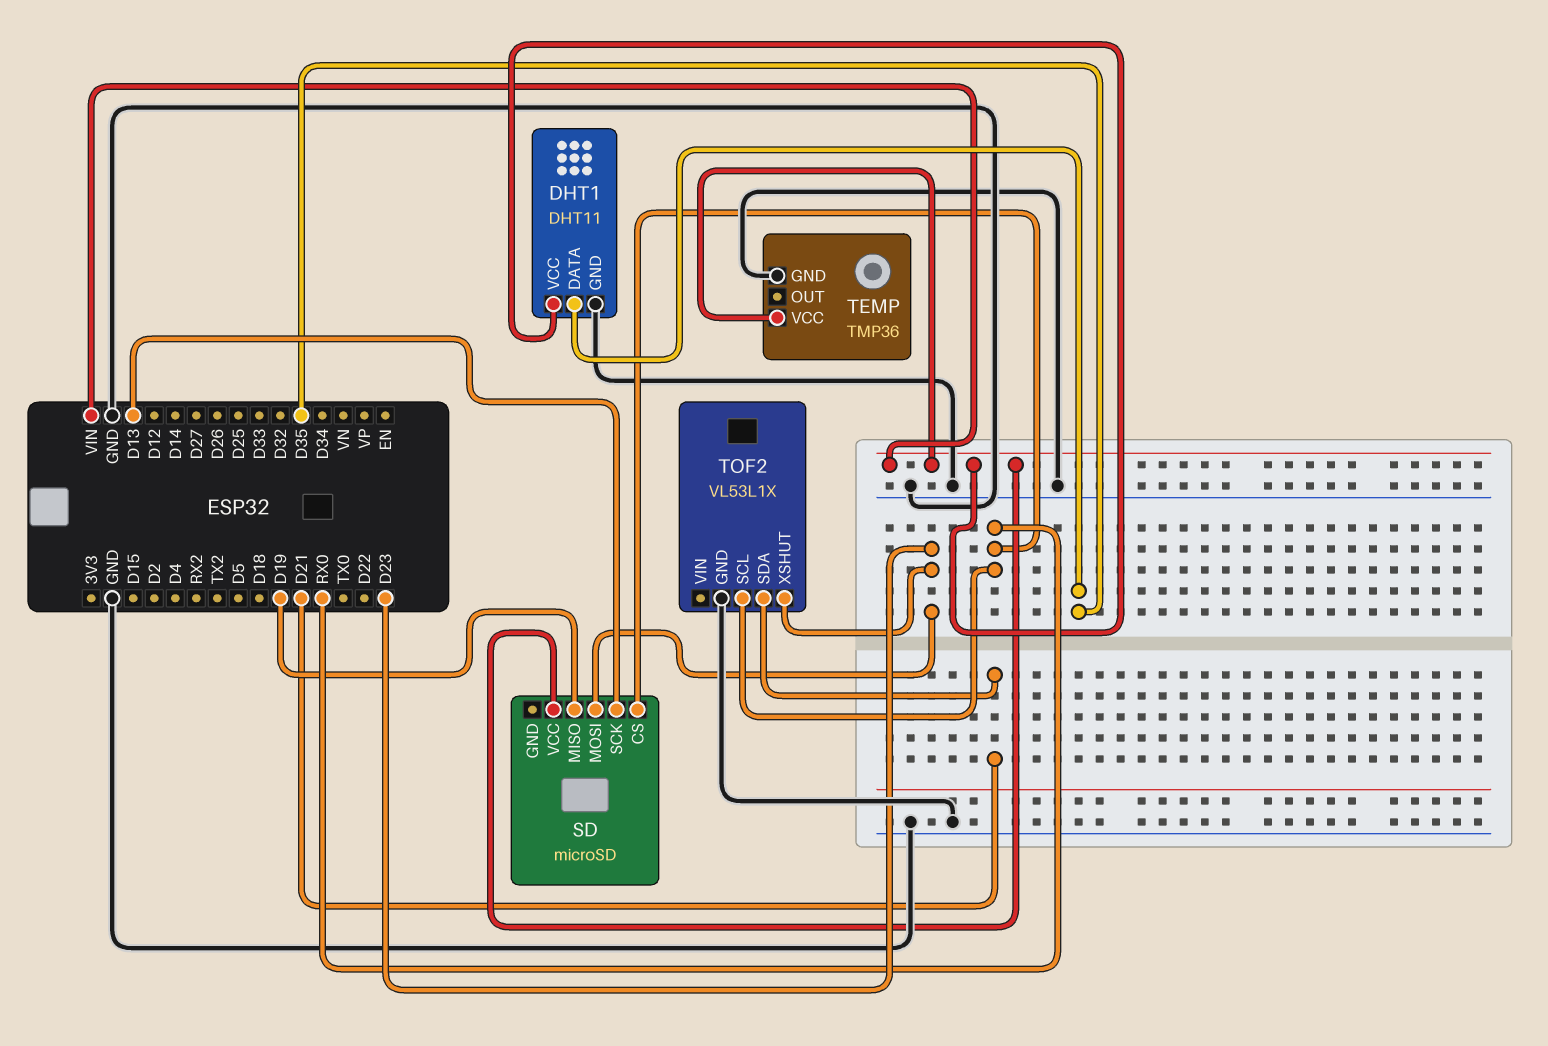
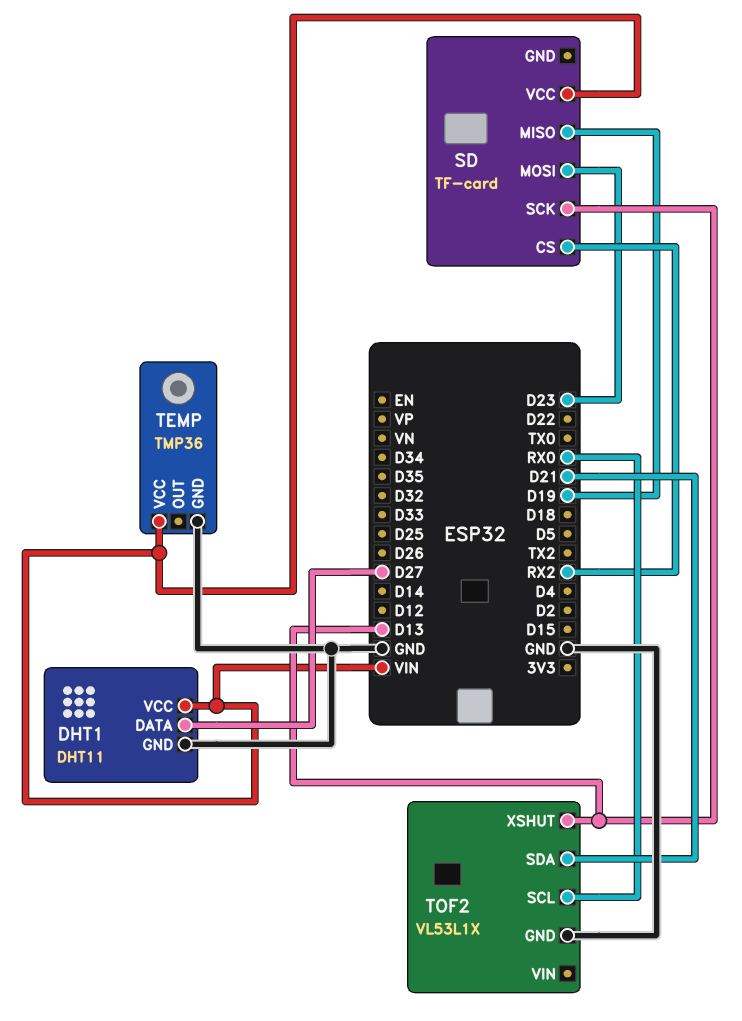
DHT1 pin DATA: D35 -> D27
SD: microSD -> TF-card
SD pin CS: RX0 -> RX2
TOF2 pin XSHUT: D23 -> D13

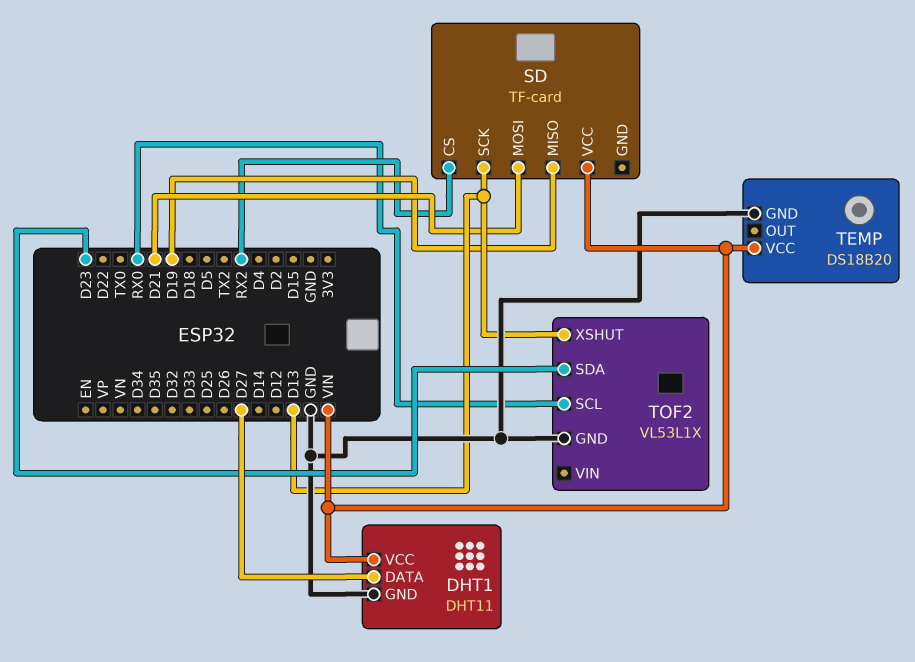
SD pin MOSI: D23 -> D21
TEMP: TMP36 -> DS18B20
TOF2 pin SDA: D21 -> D23

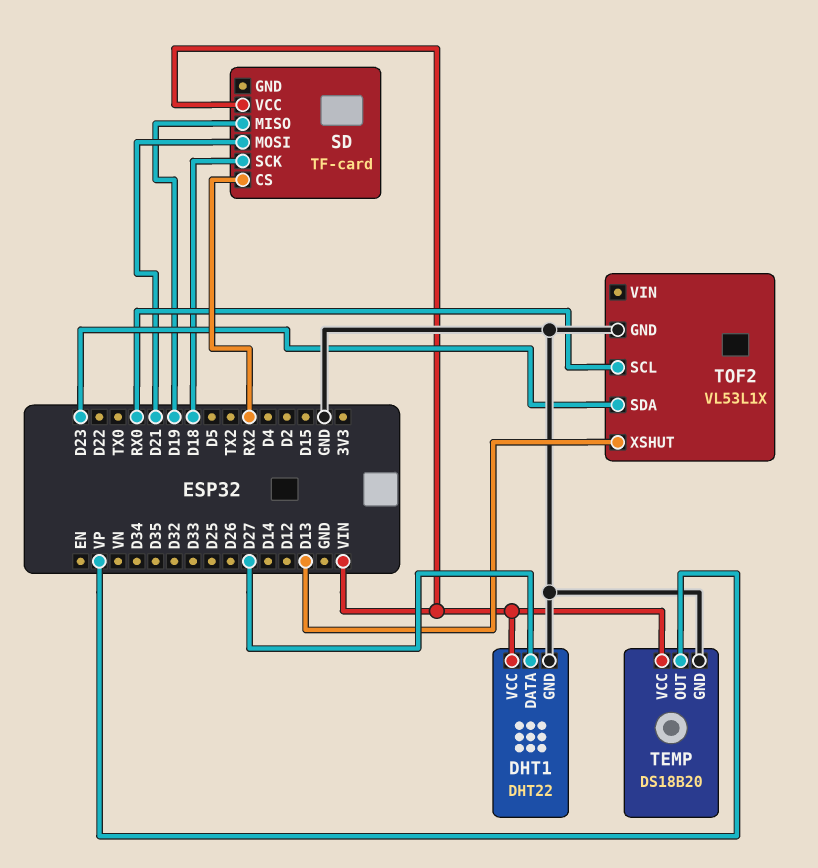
DHT1: DHT11 -> DHT22
SD pin SCK: D13 -> D18
TEMP pin OUT: none -> VP

